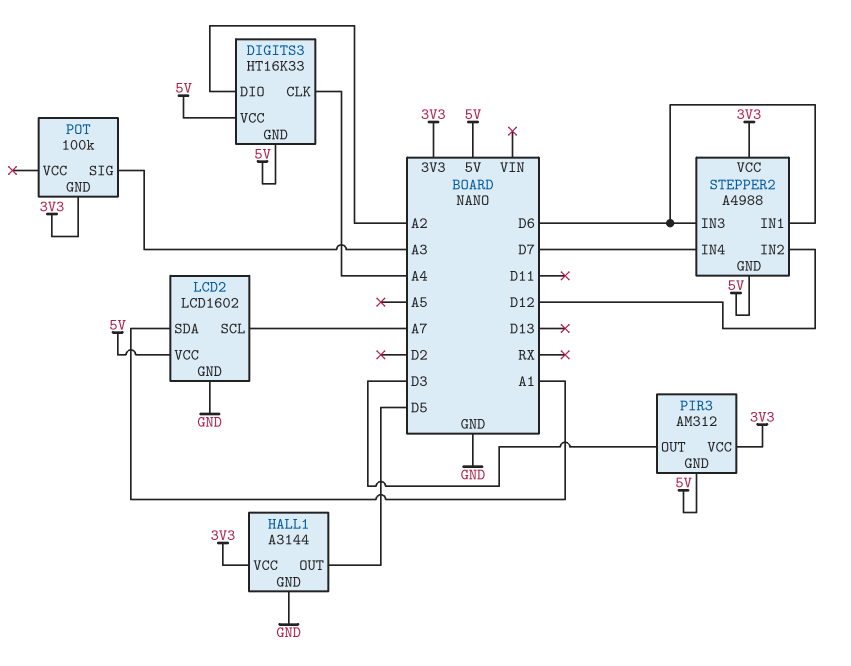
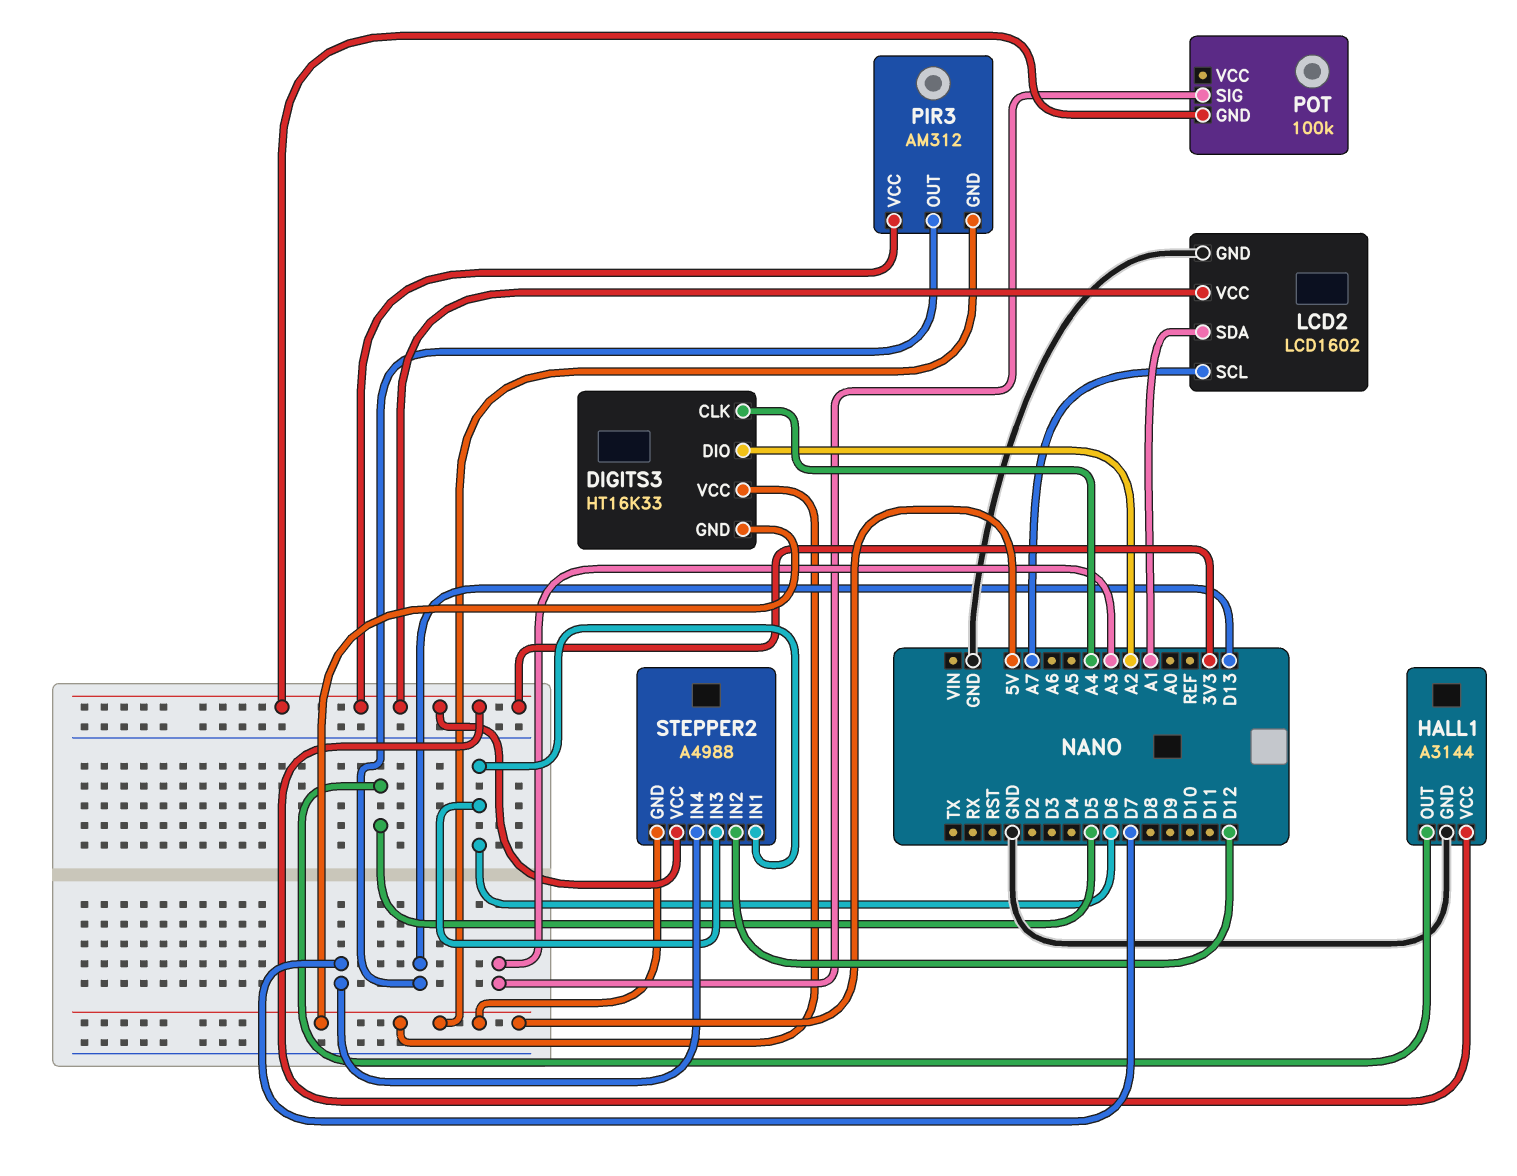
LCD2 pin VCC: 5V -> 3V3
PIR3 pin OUT: D3 -> D13

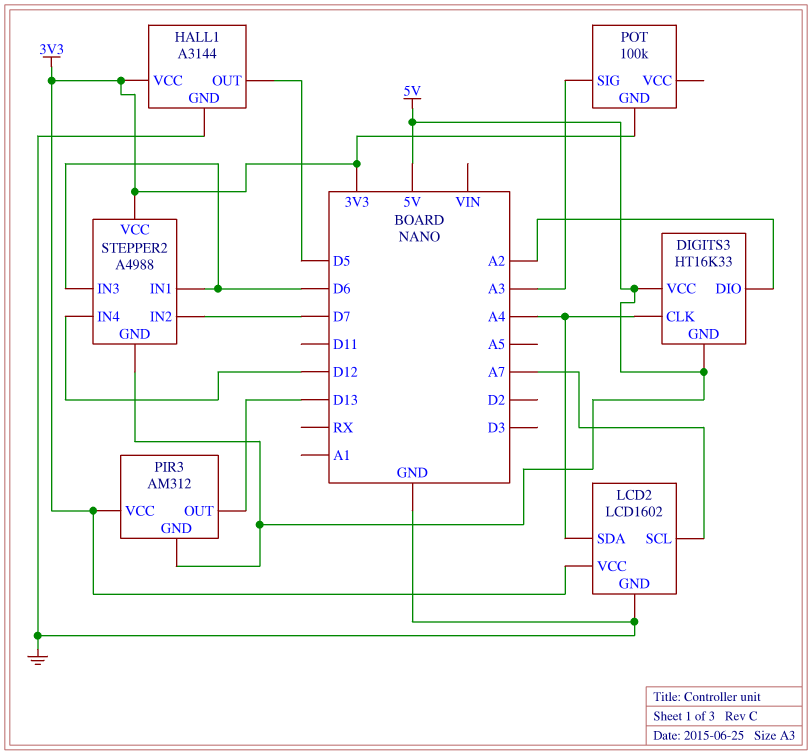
LCD2 pin SDA: A1 -> A4
STEPPER2 pin IN2: D12 -> D7
STEPPER2 pin IN4: D7 -> D12

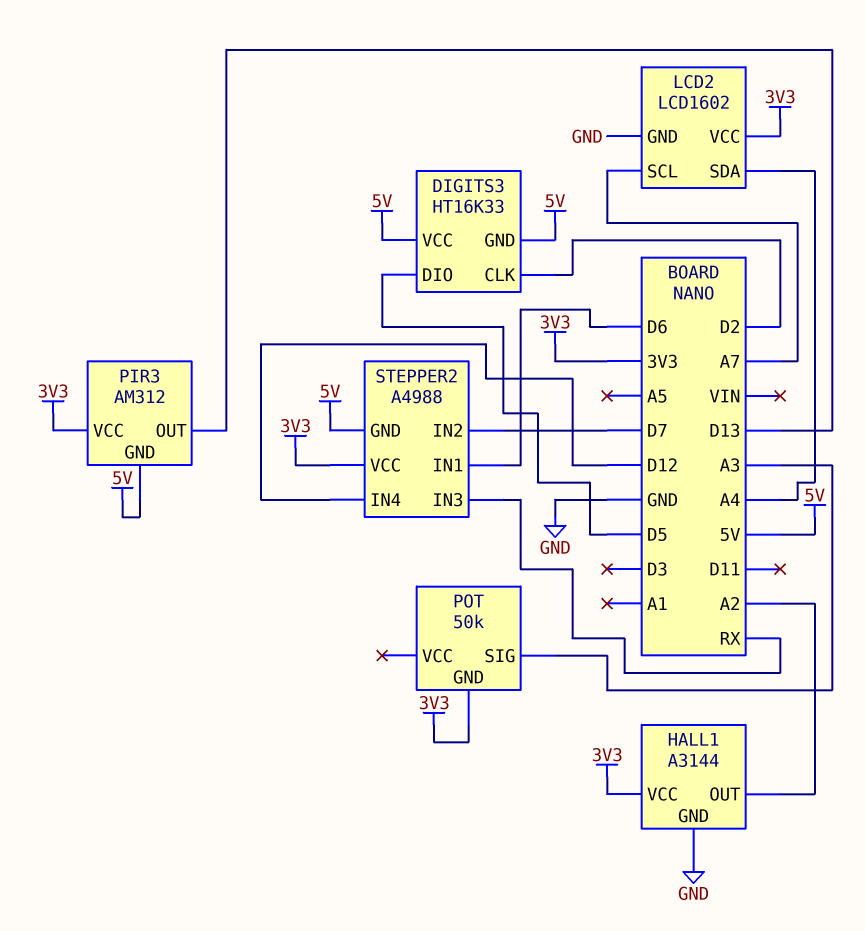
DIGITS3 pin CLK: A4 -> D2
DIGITS3 pin DIO: A2 -> D5
HALL1 pin OUT: D5 -> A2
POT: 100k -> 50k
STEPPER2 pin IN3: D6 -> RX

